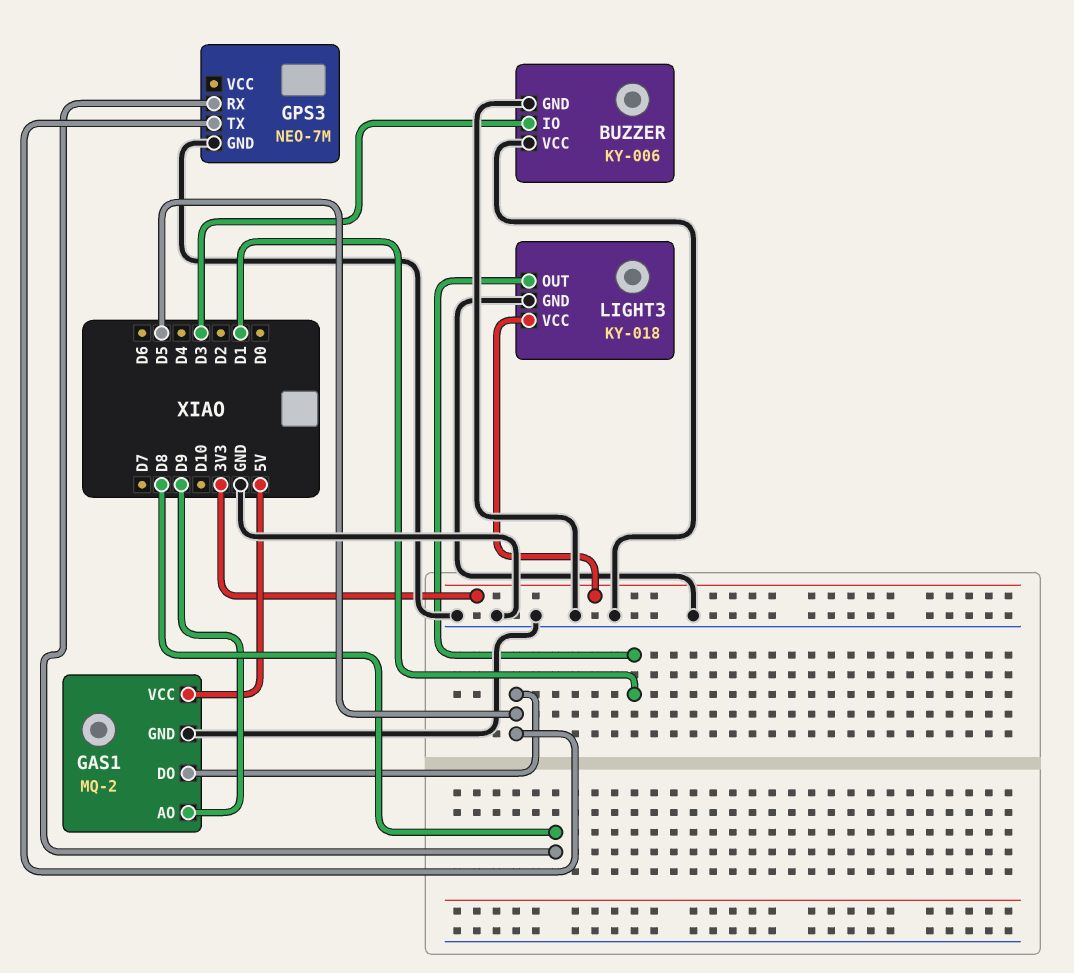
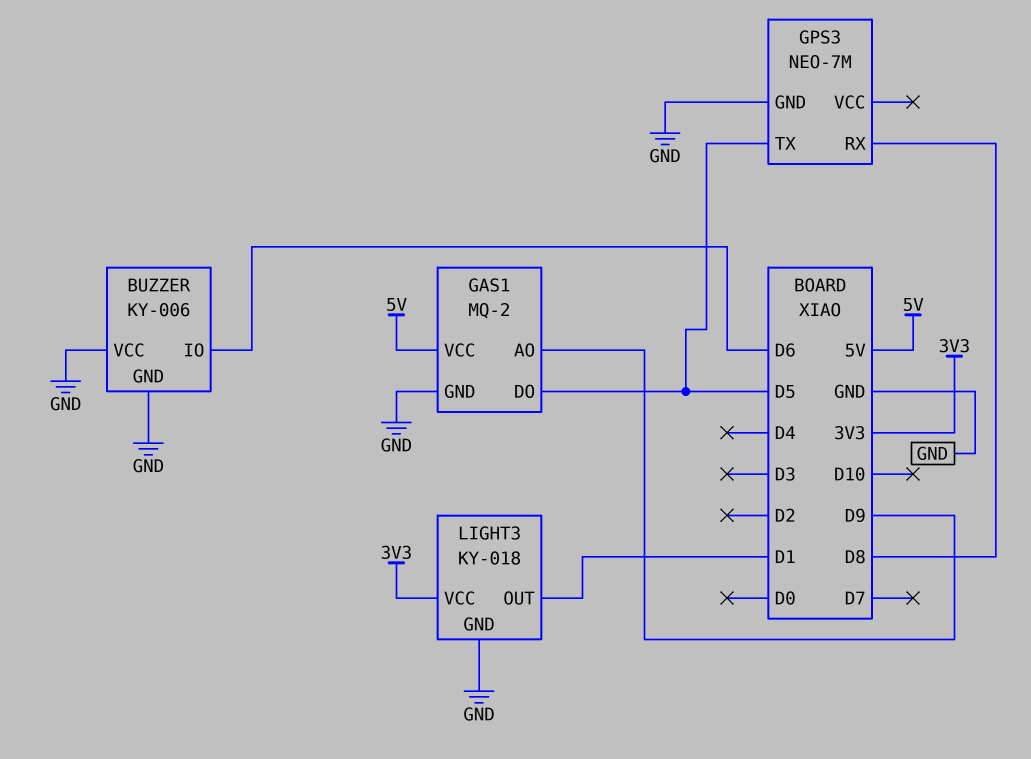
BUZZER pin IO: D3 -> D6

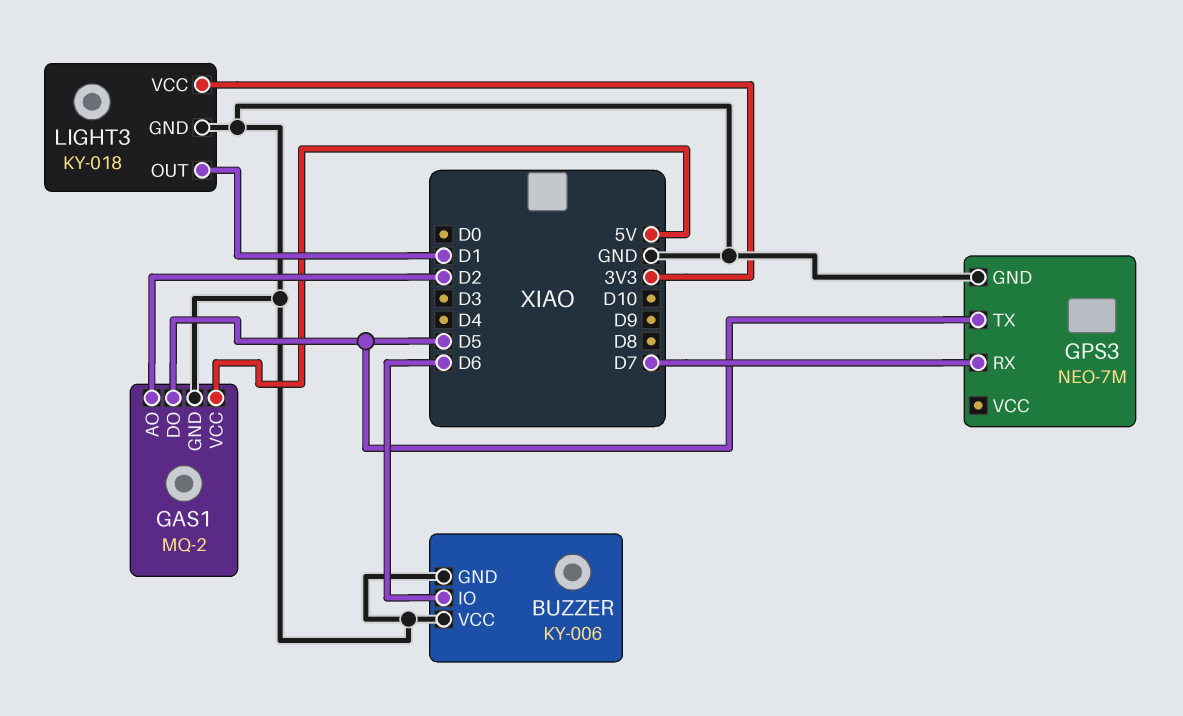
GAS1 pin AO: D9 -> D2
GPS3 pin RX: D8 -> D7

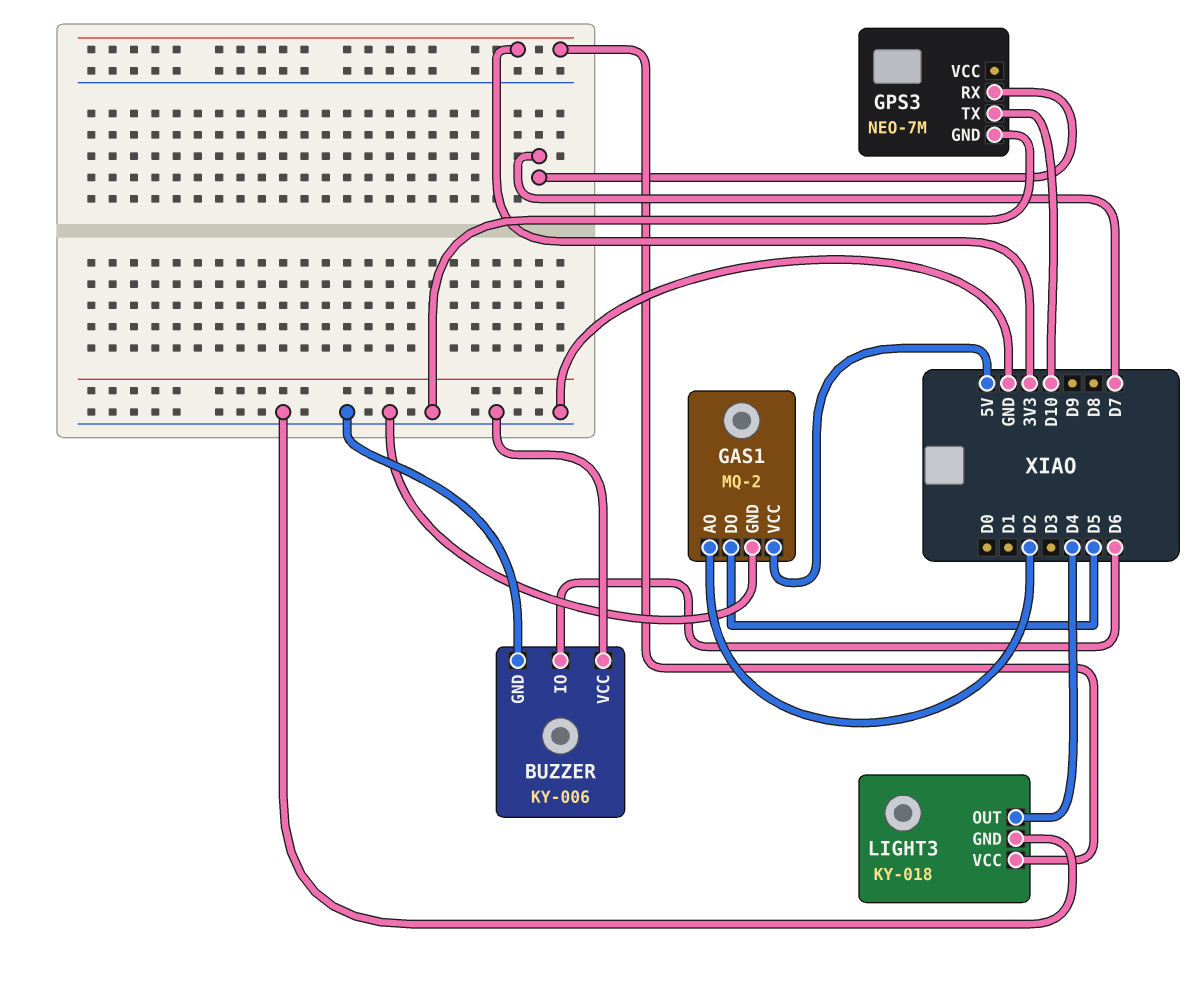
GPS3 pin TX: D5 -> D10
LIGHT3 pin OUT: D1 -> D4

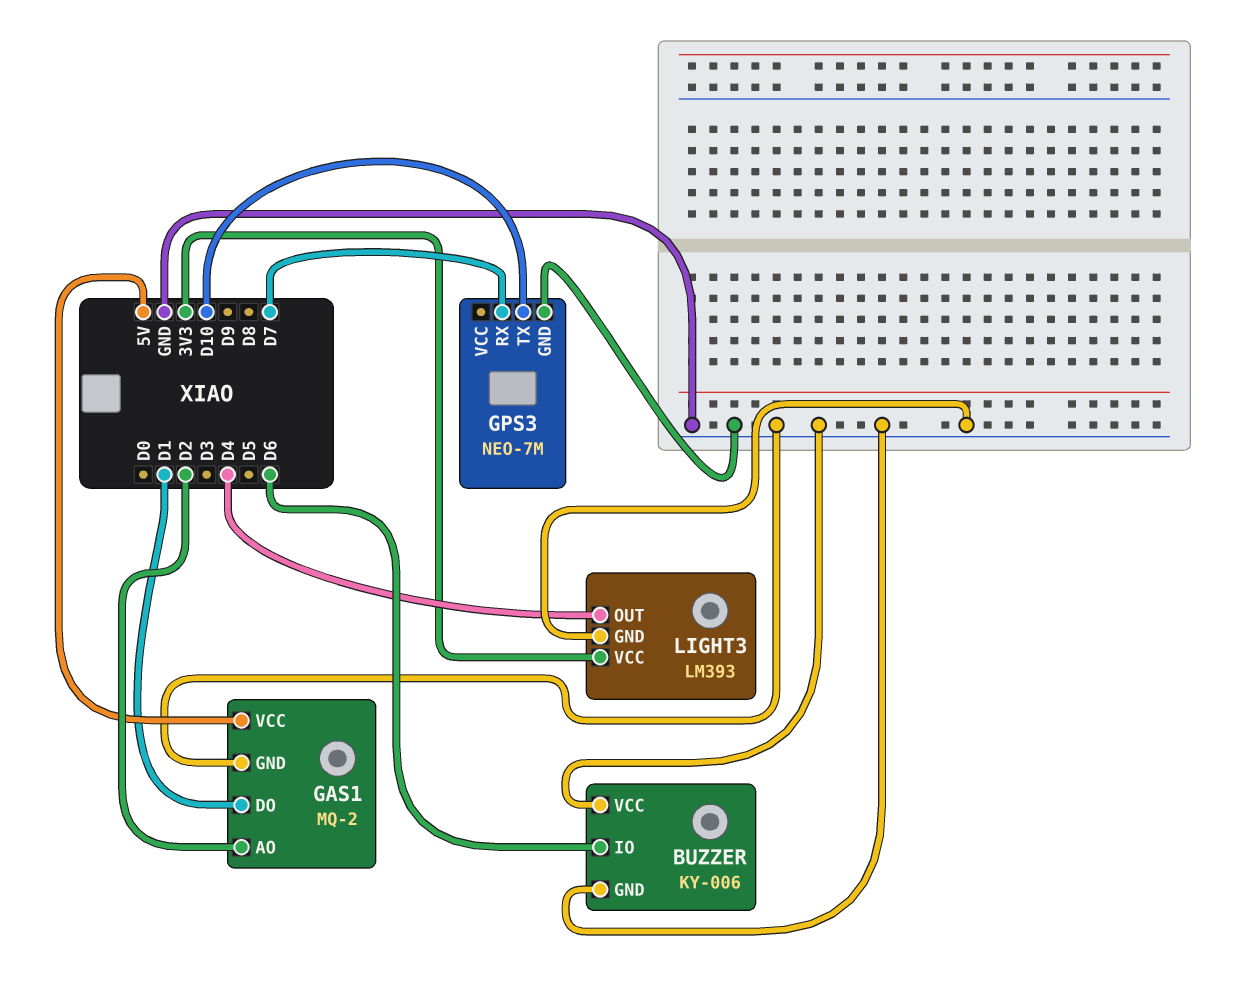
GAS1 pin DO: D5 -> D1
LIGHT3: KY-018 -> LM393

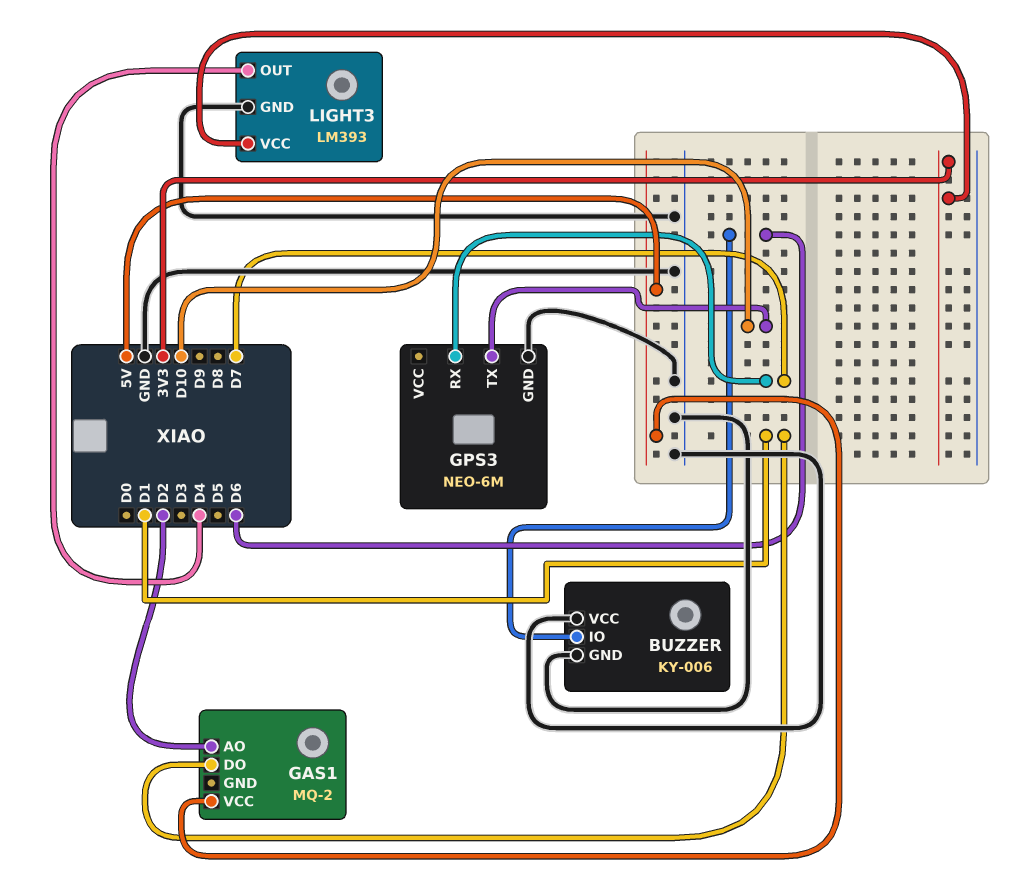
GAS1 pin GND: GND -> none
GPS3: NEO-7M -> NEO-6M

